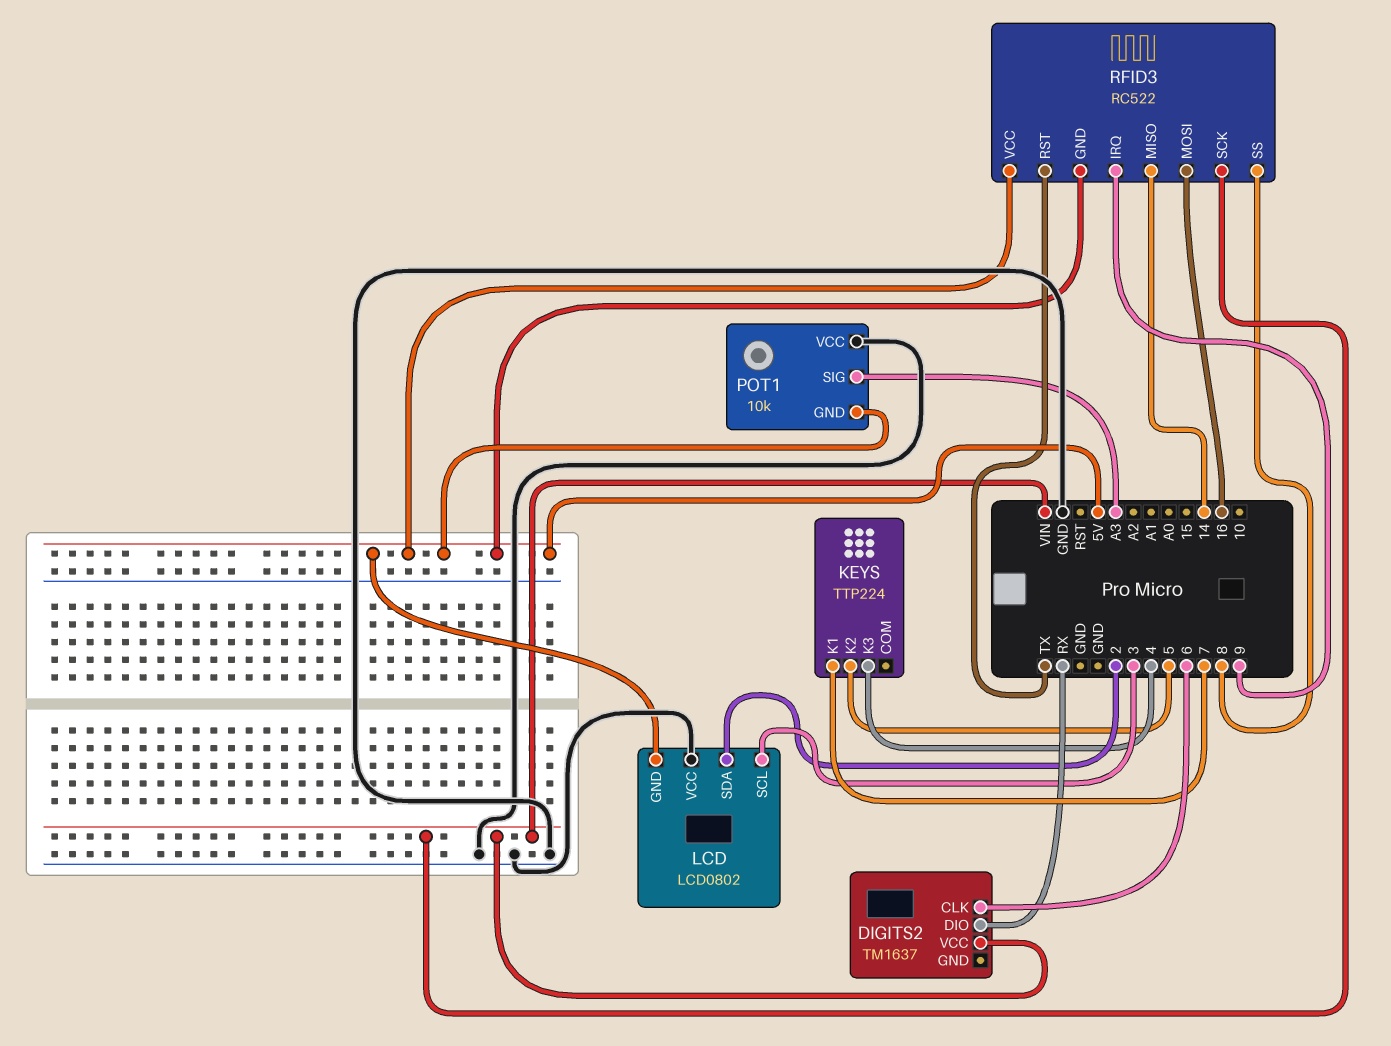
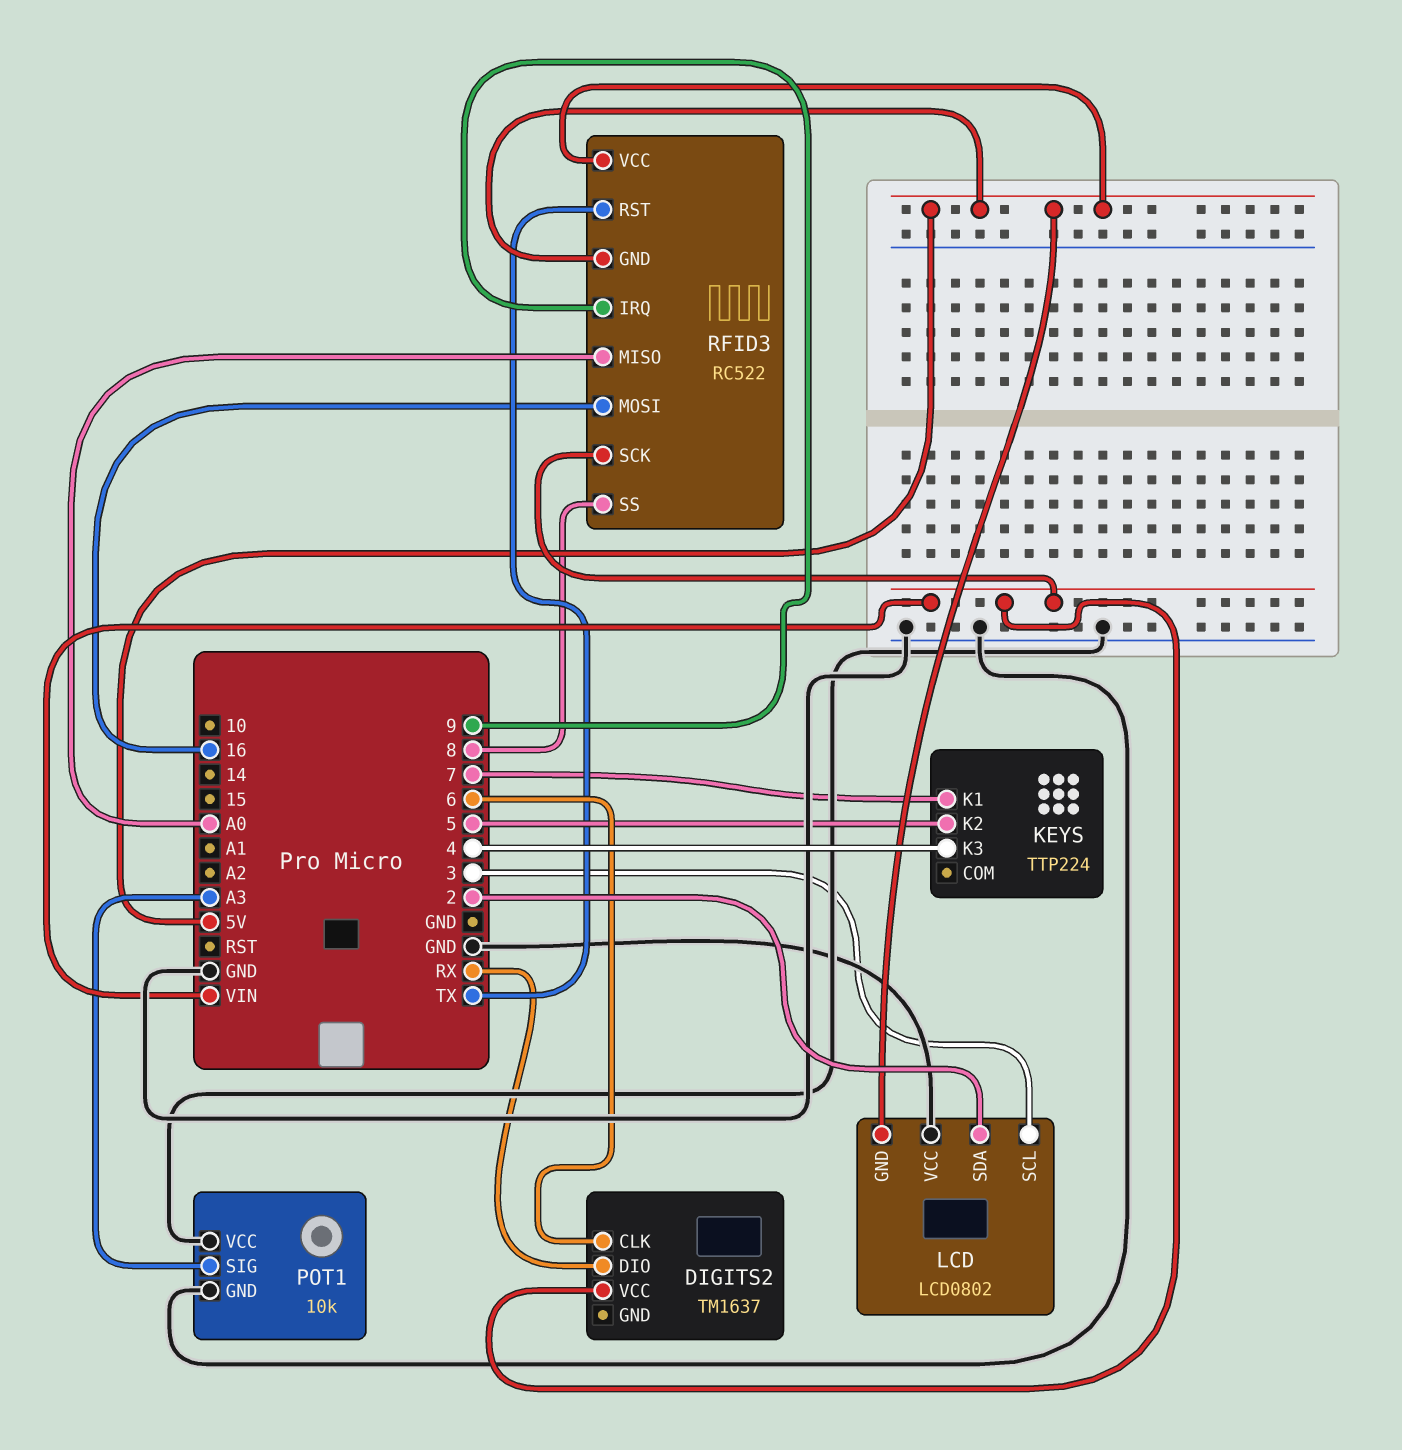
POT1 pin GND: 5V -> GND
RFID3 pin MISO: 14 -> A0

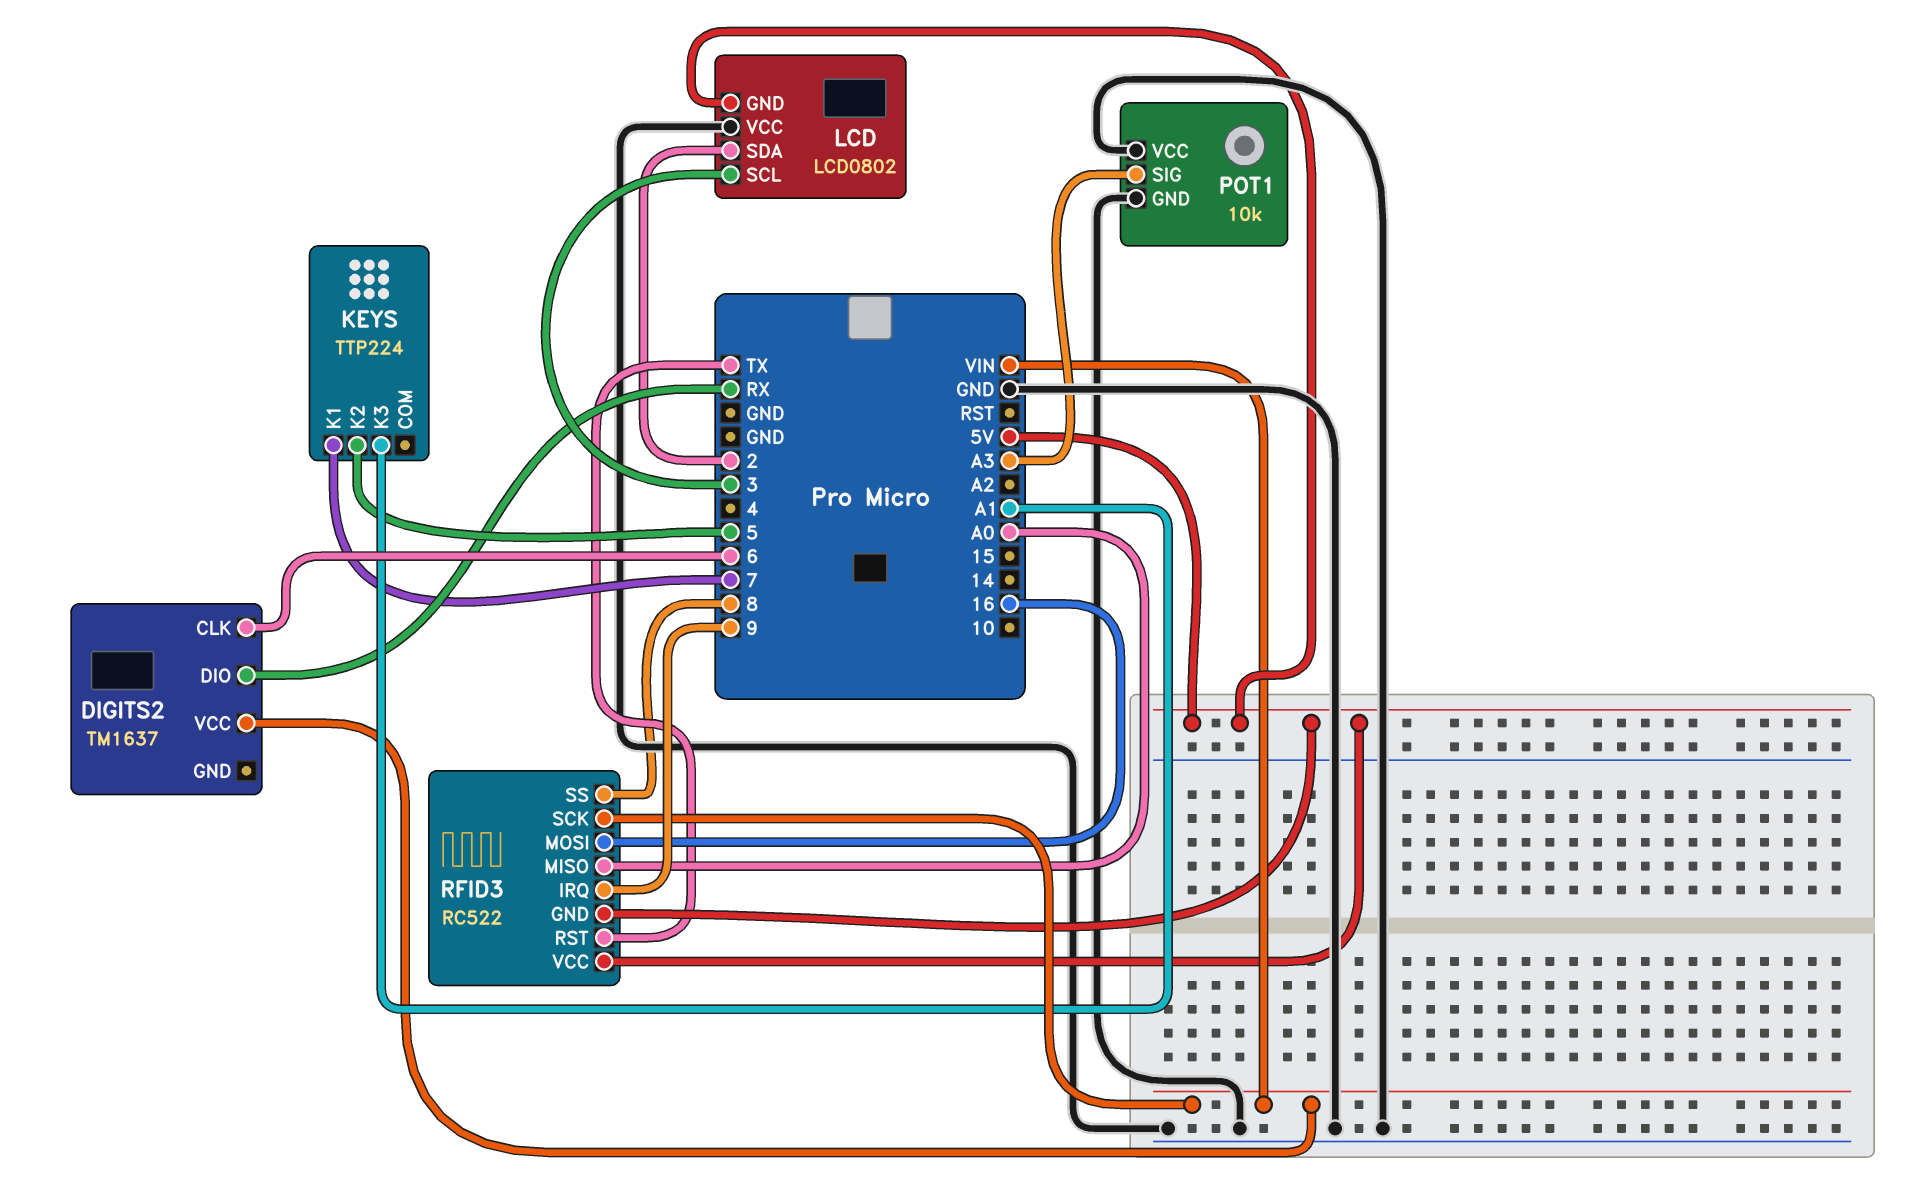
KEYS pin K3: 4 -> A1

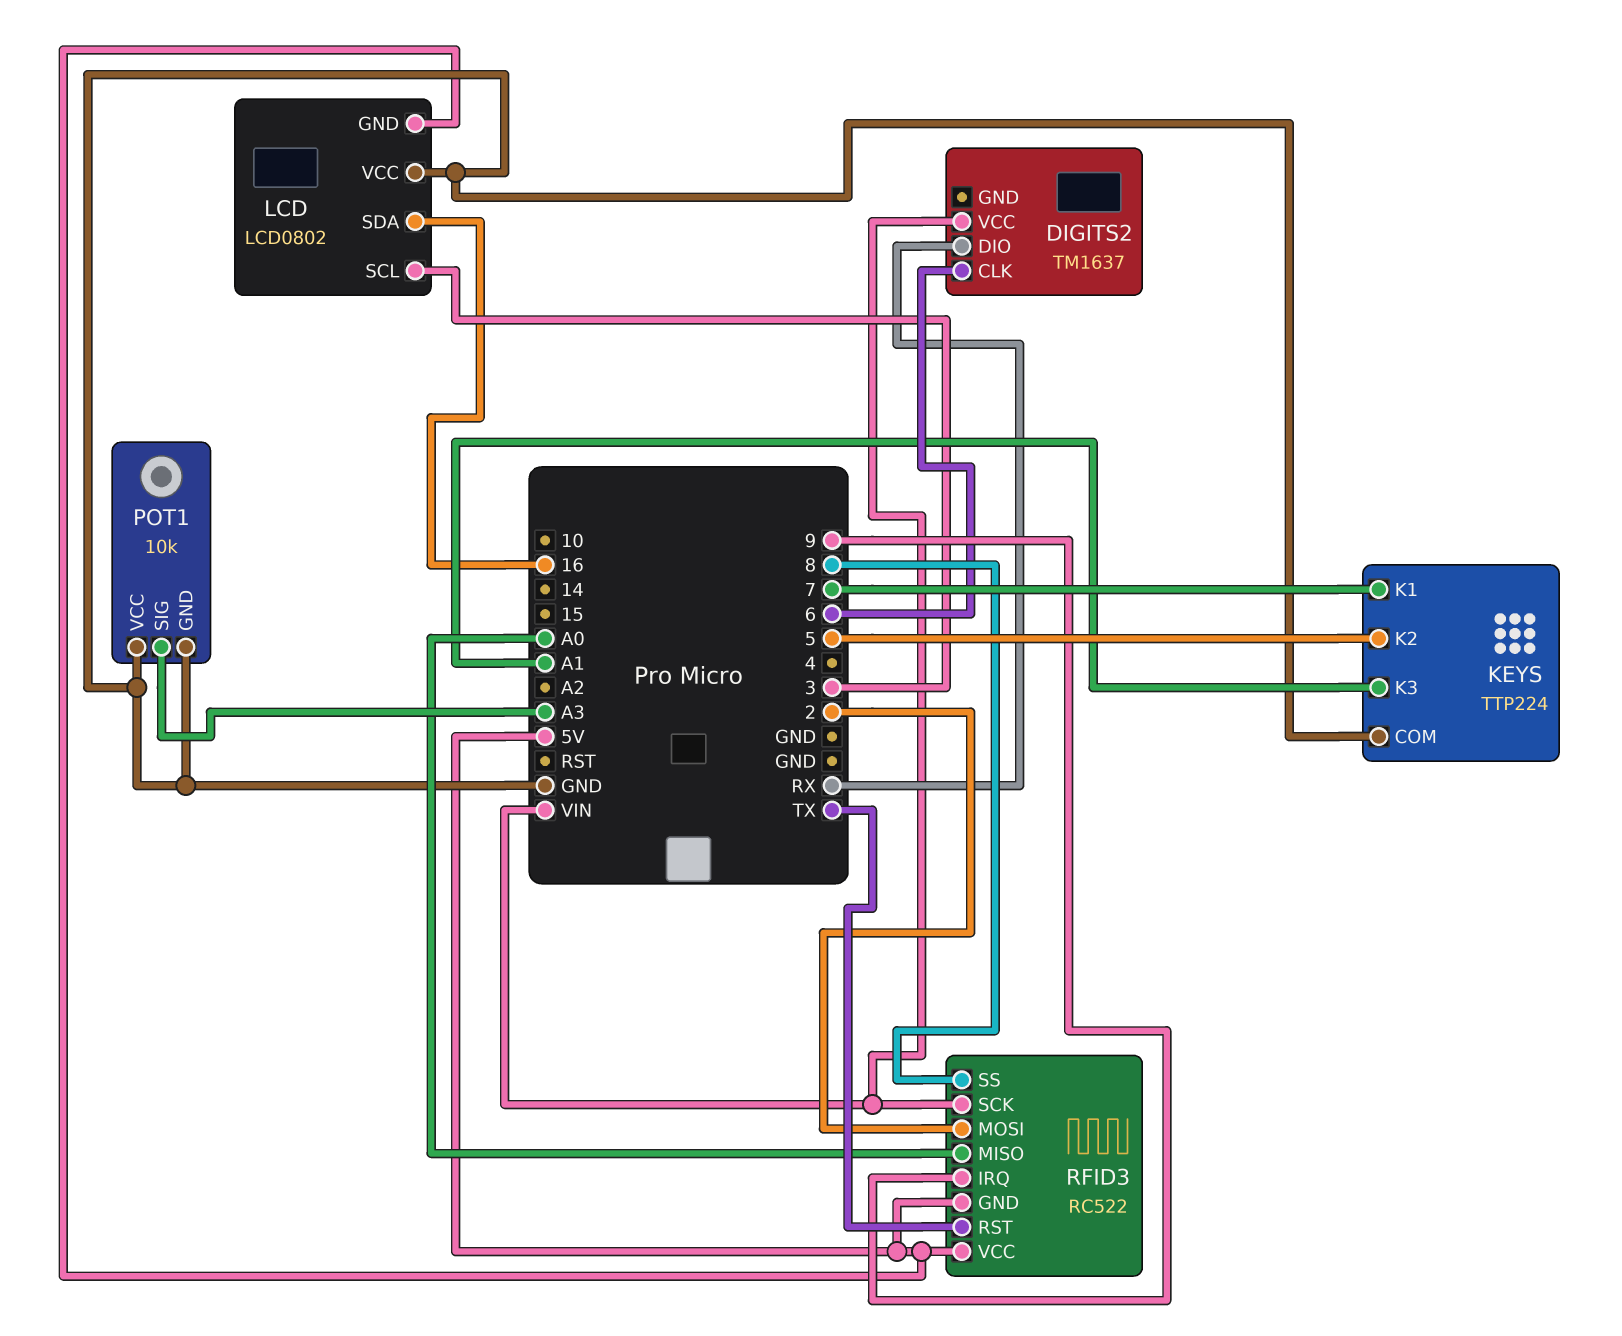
KEYS pin COM: none -> GND
LCD pin SDA: 2 -> 16
RFID3 pin MOSI: 16 -> 2

